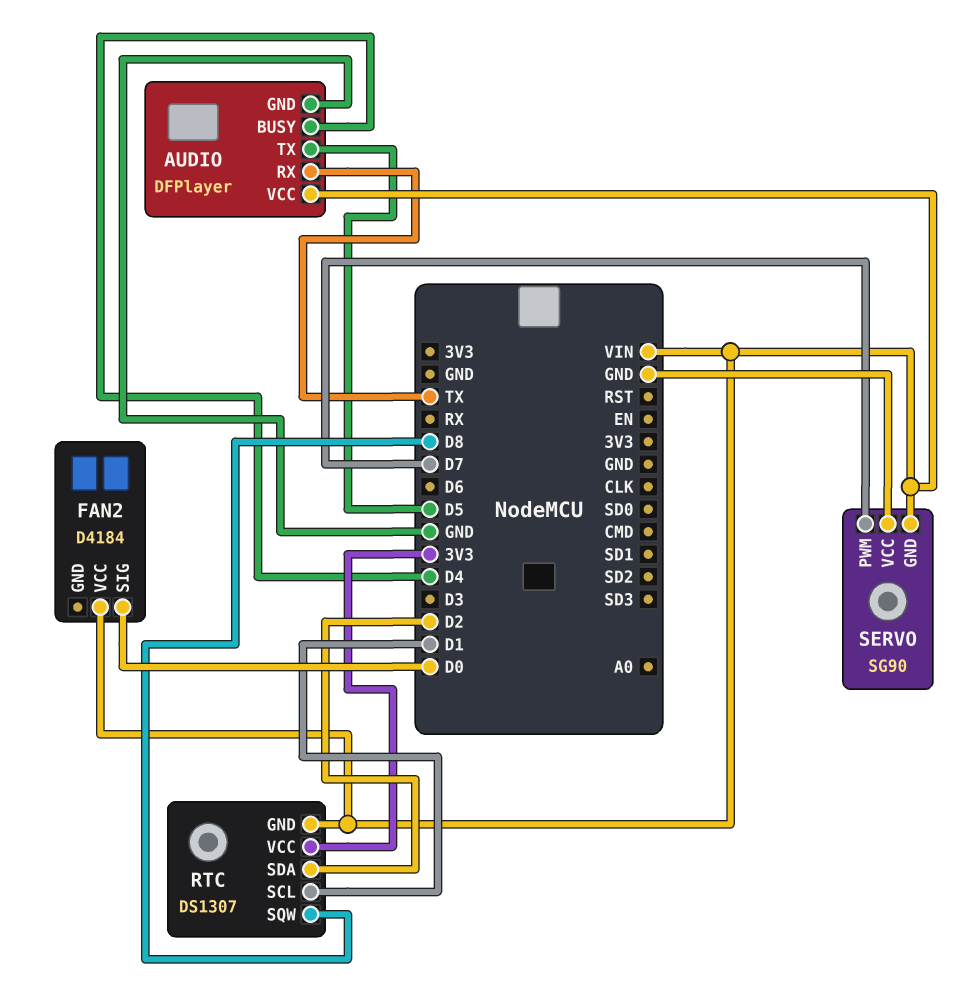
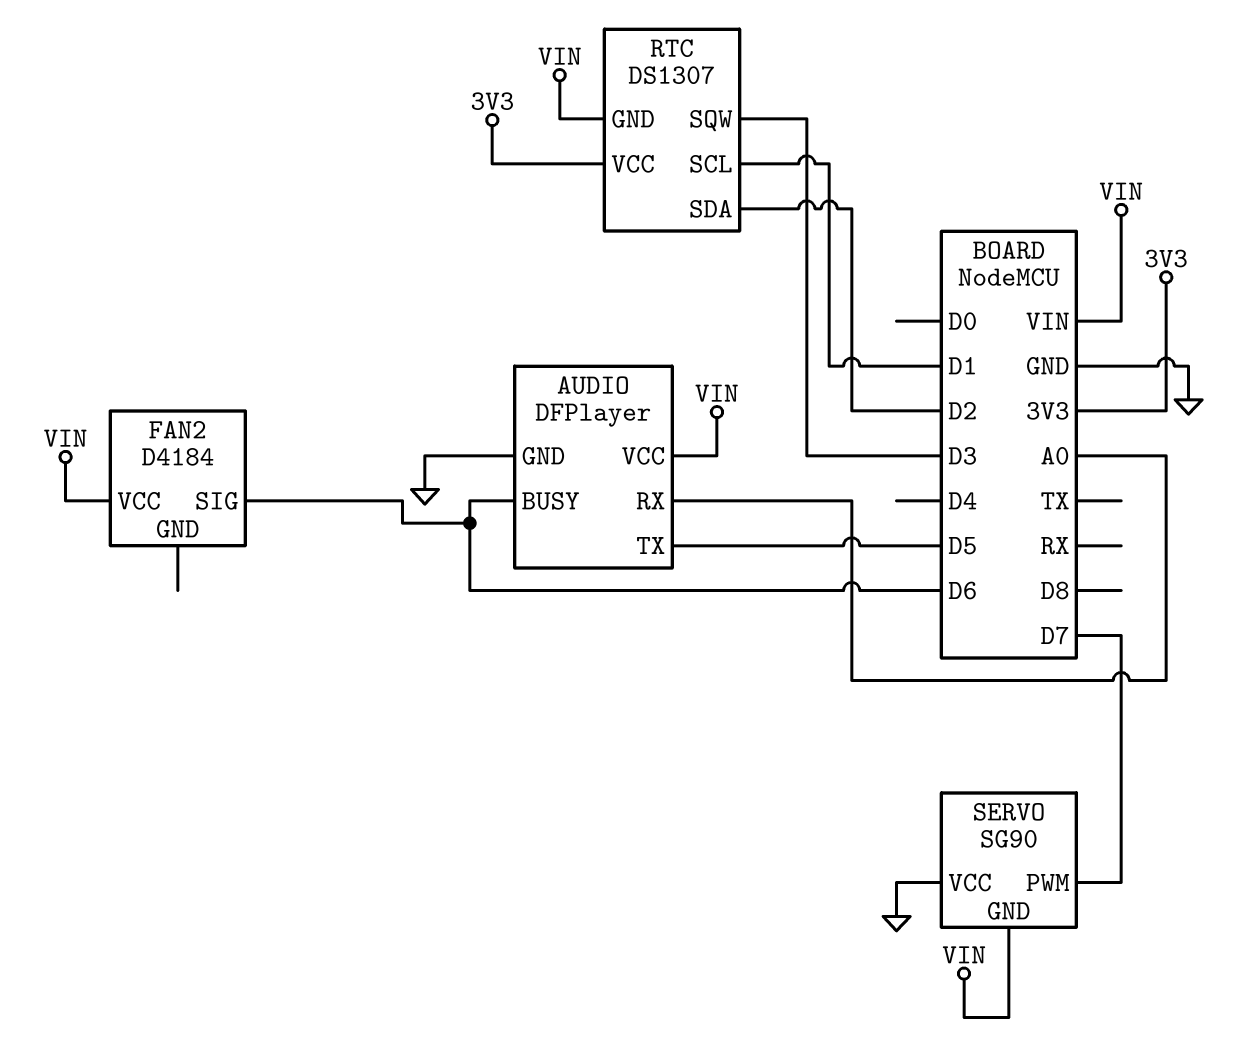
AUDIO pin BUSY: D4 -> D6
AUDIO pin RX: TX -> A0
FAN2 pin SIG: D0 -> D6
RTC pin SQW: D8 -> D3

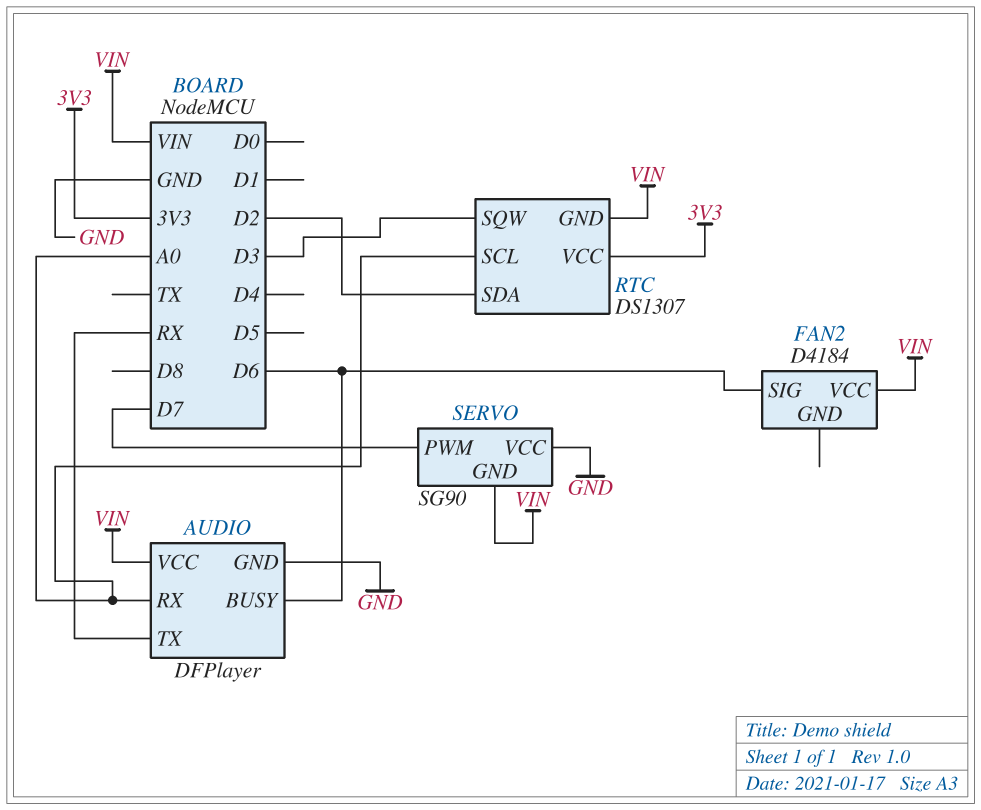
AUDIO pin TX: D5 -> RX
RTC pin SCL: D1 -> A0

